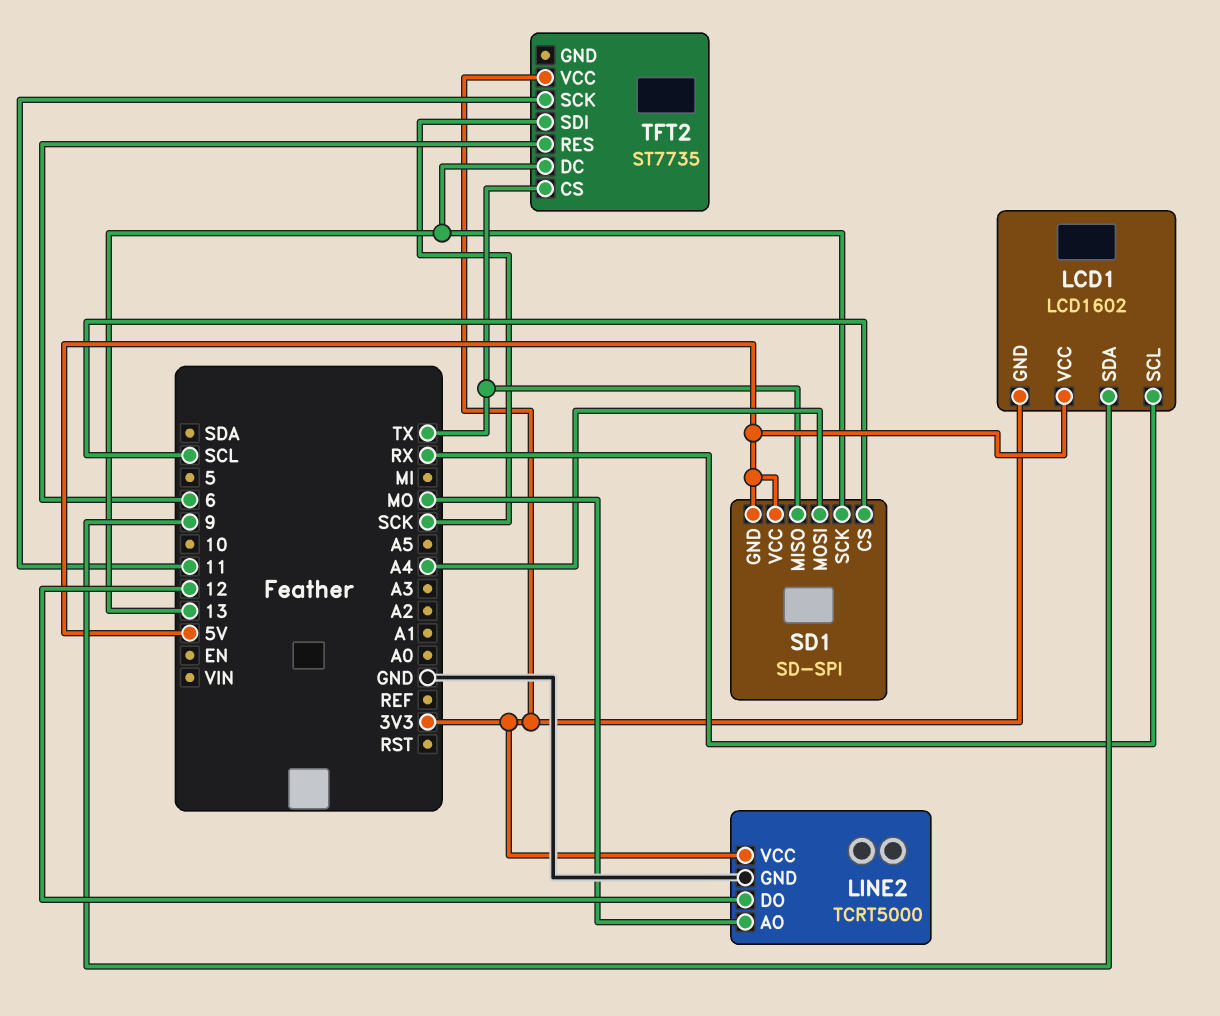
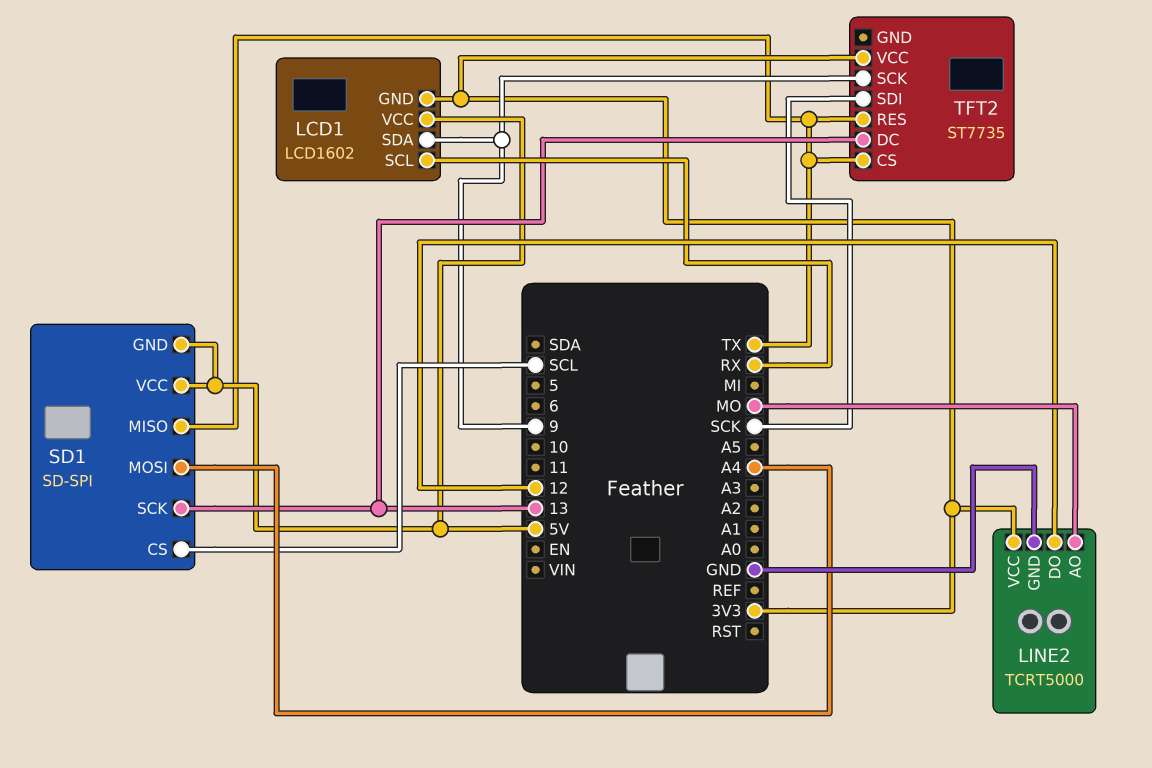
TFT2 pin RES: 6 -> TX
TFT2 pin SCK: 11 -> 9

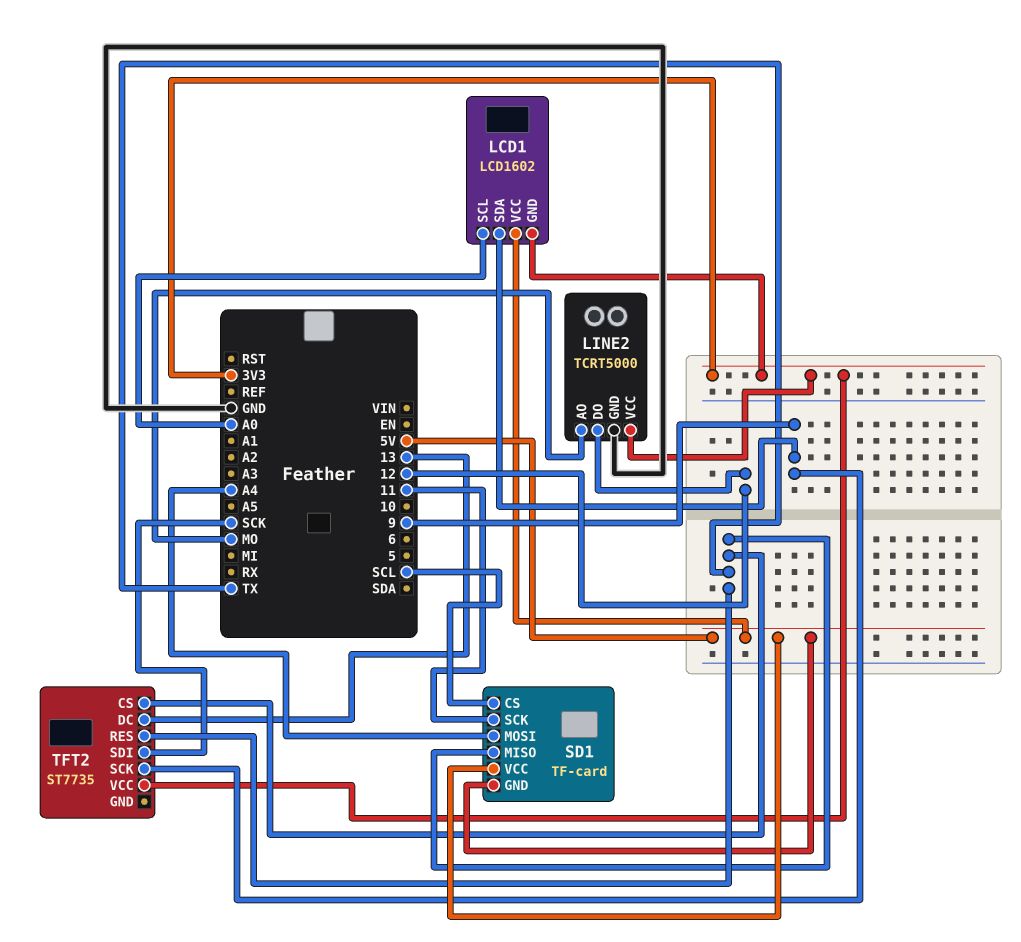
LCD1 pin SCL: RX -> A0
SD1: SD-SPI -> TF-card
SD1 pin SCK: 13 -> 11

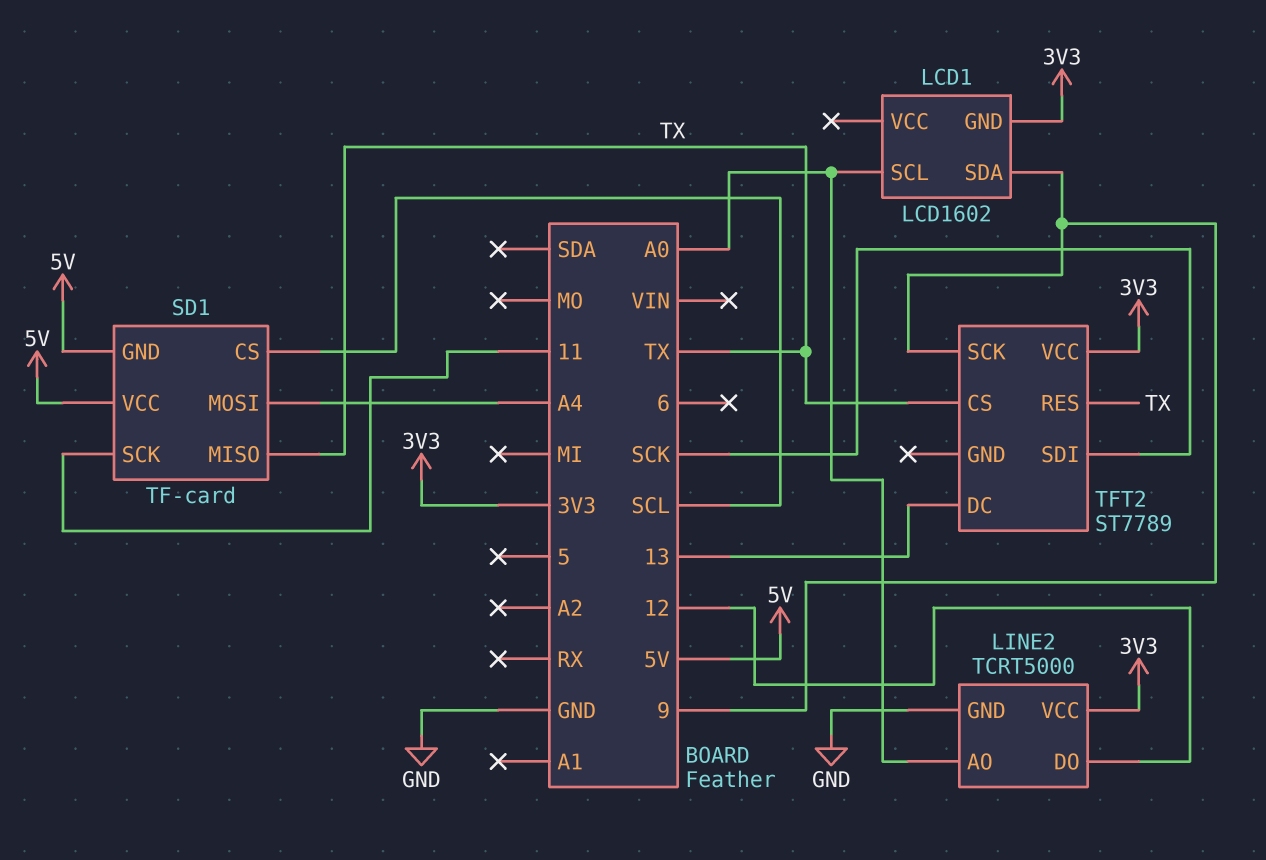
LCD1 pin VCC: 5V -> none
LINE2 pin AO: MO -> A0
TFT2: ST7735 -> ST7789

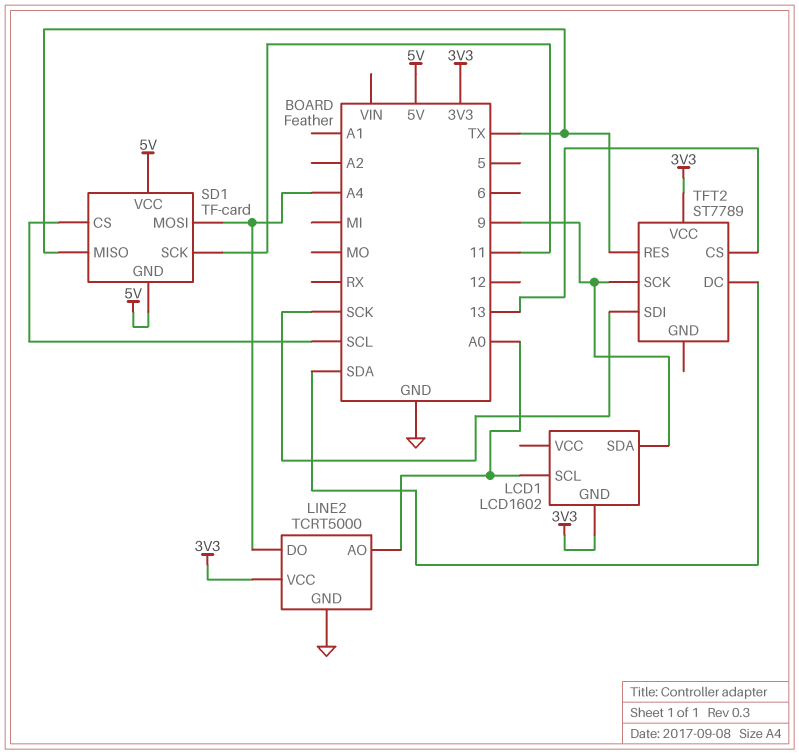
LINE2 pin DO: 12 -> A4
TFT2 pin CS: TX -> 13
TFT2 pin DC: 13 -> SDA

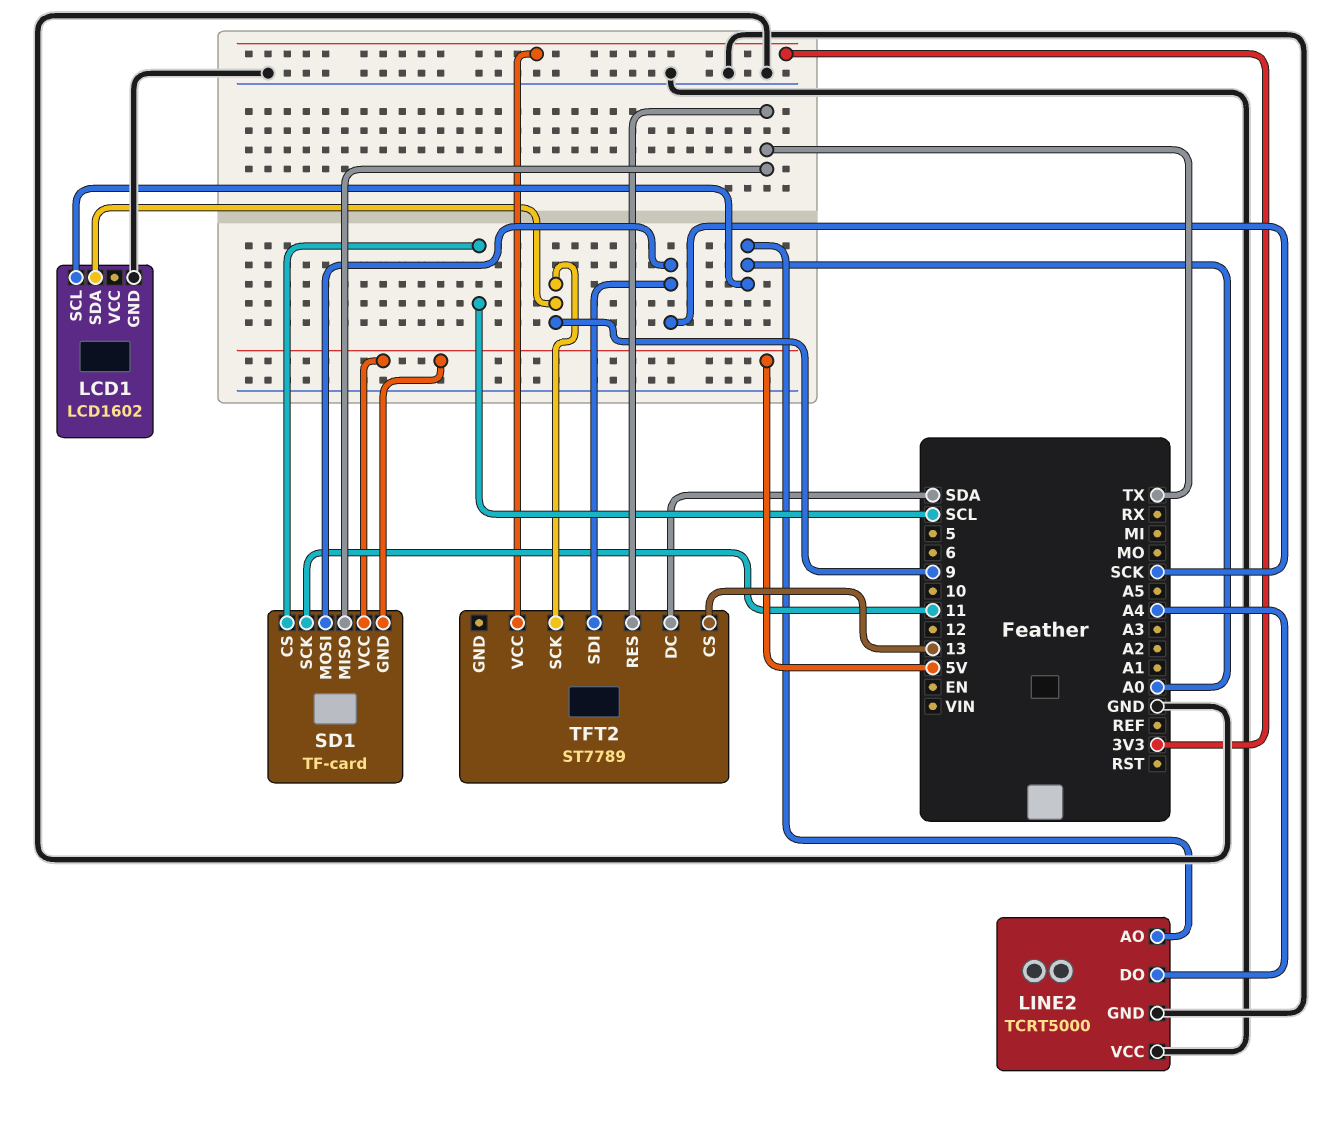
LCD1 pin GND: 3V3 -> GND
LINE2 pin VCC: 3V3 -> GND
SD1 pin MOSI: A4 -> SCK

